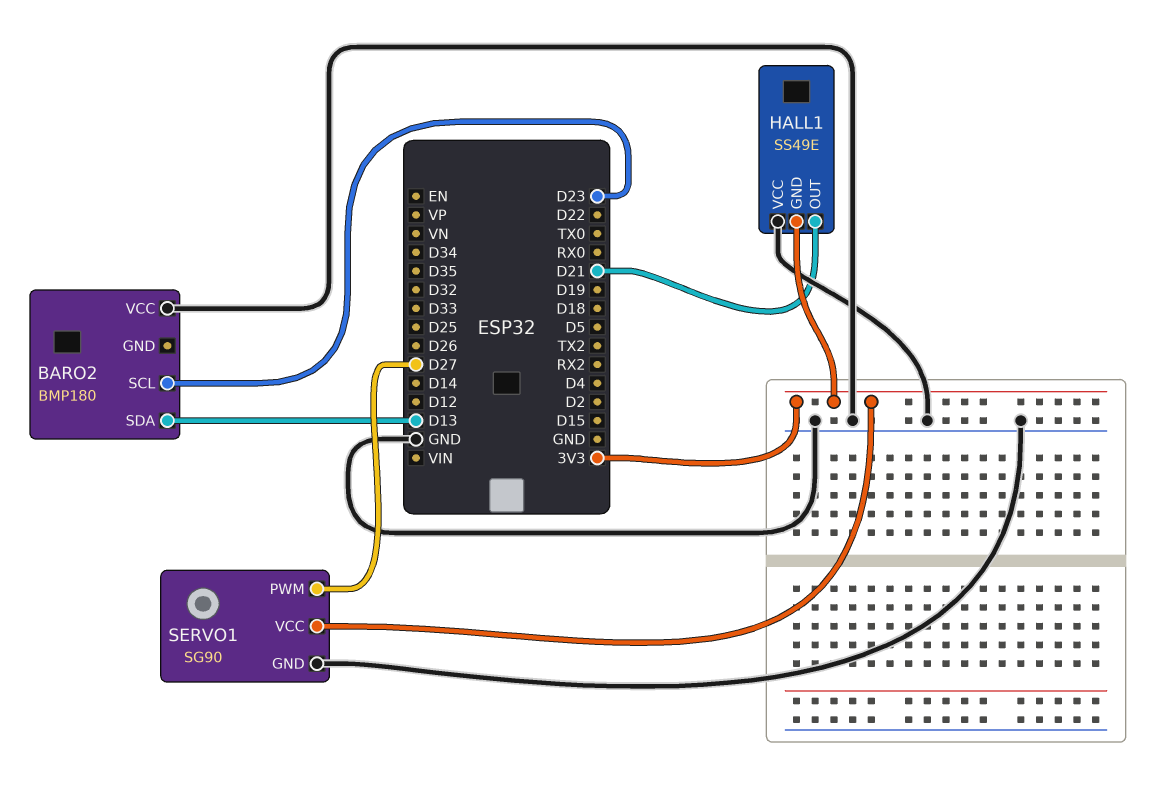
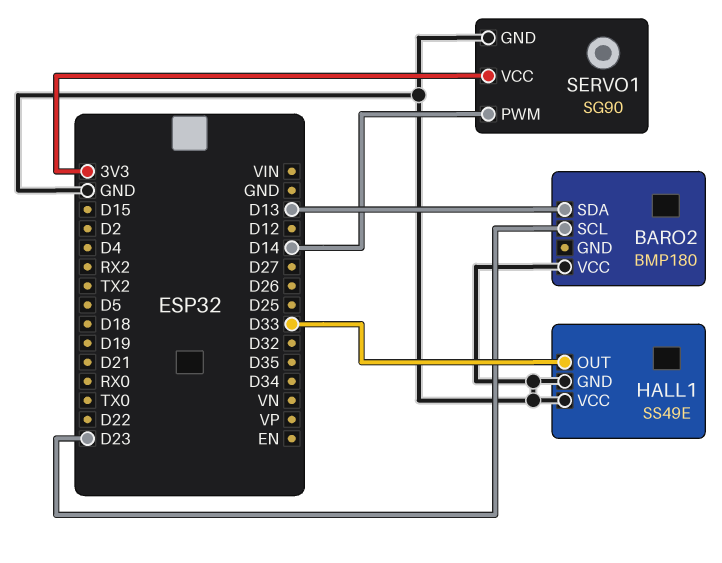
HALL1 pin GND: 3V3 -> GND
HALL1 pin OUT: D21 -> D33
SERVO1 pin PWM: D27 -> D14

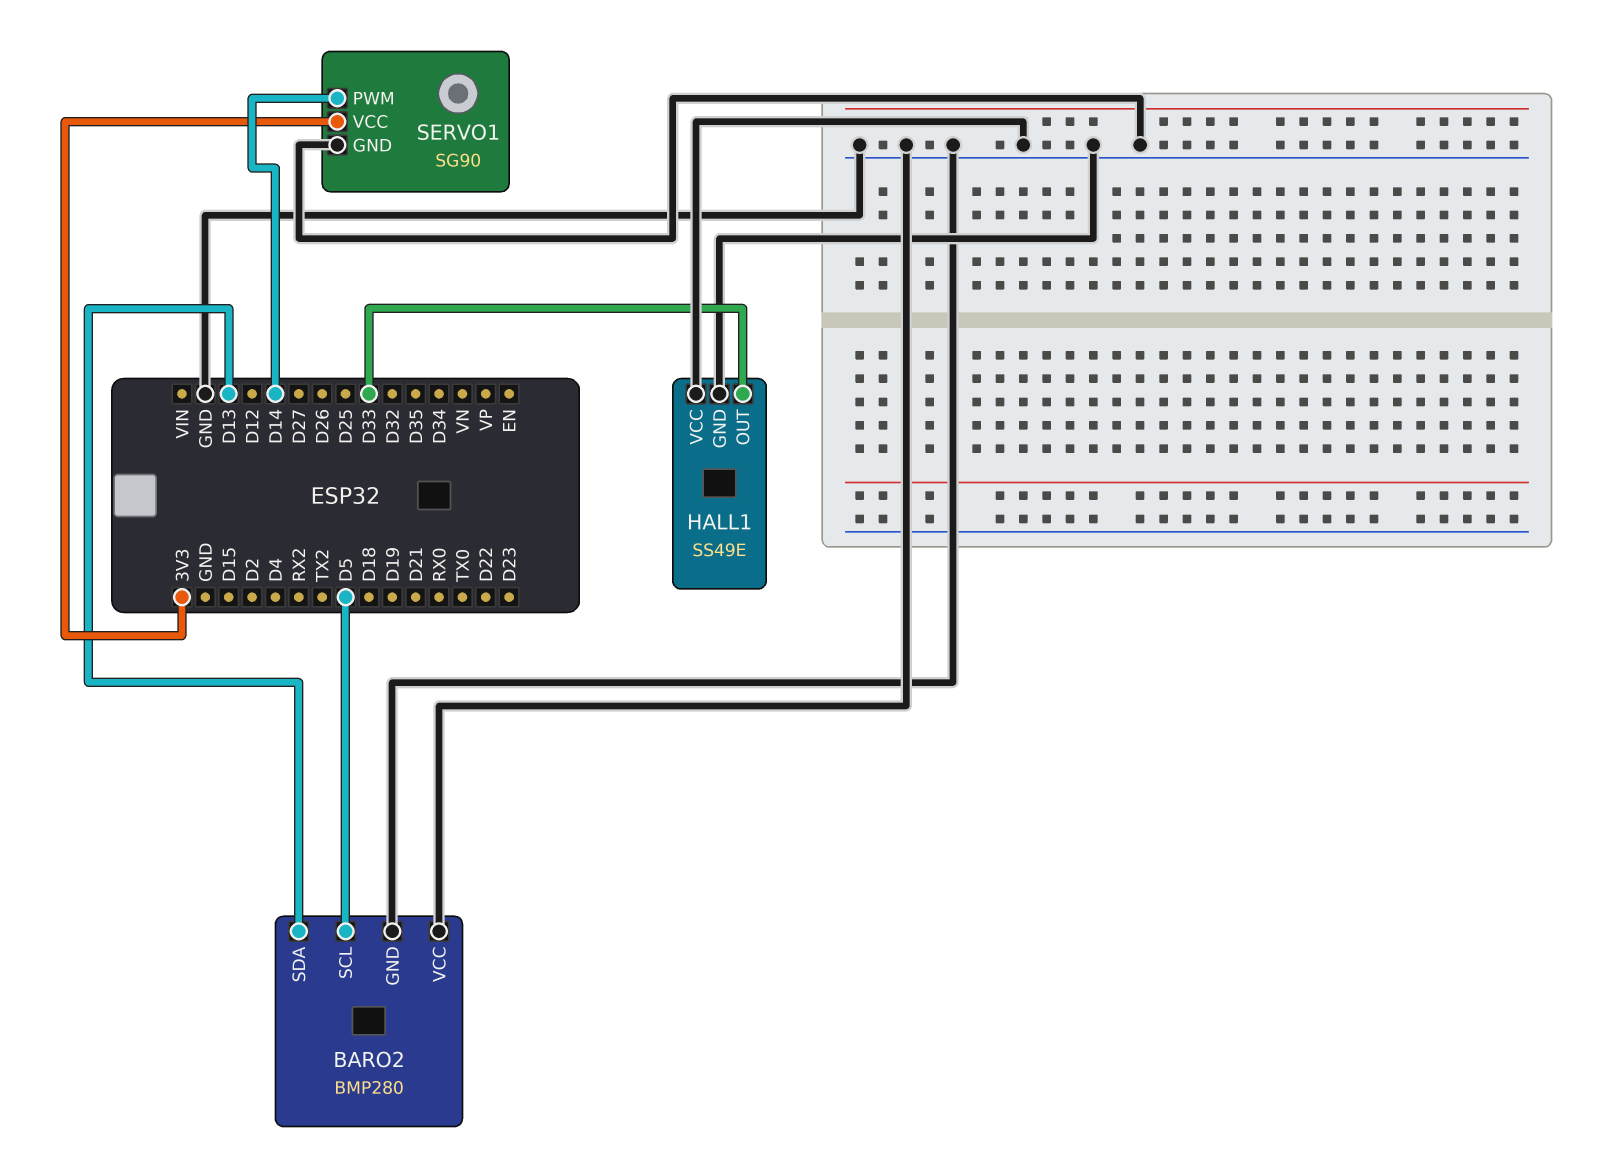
BARO2: BMP180 -> BMP280
BARO2 pin GND: none -> GND
BARO2 pin SCL: D23 -> D5

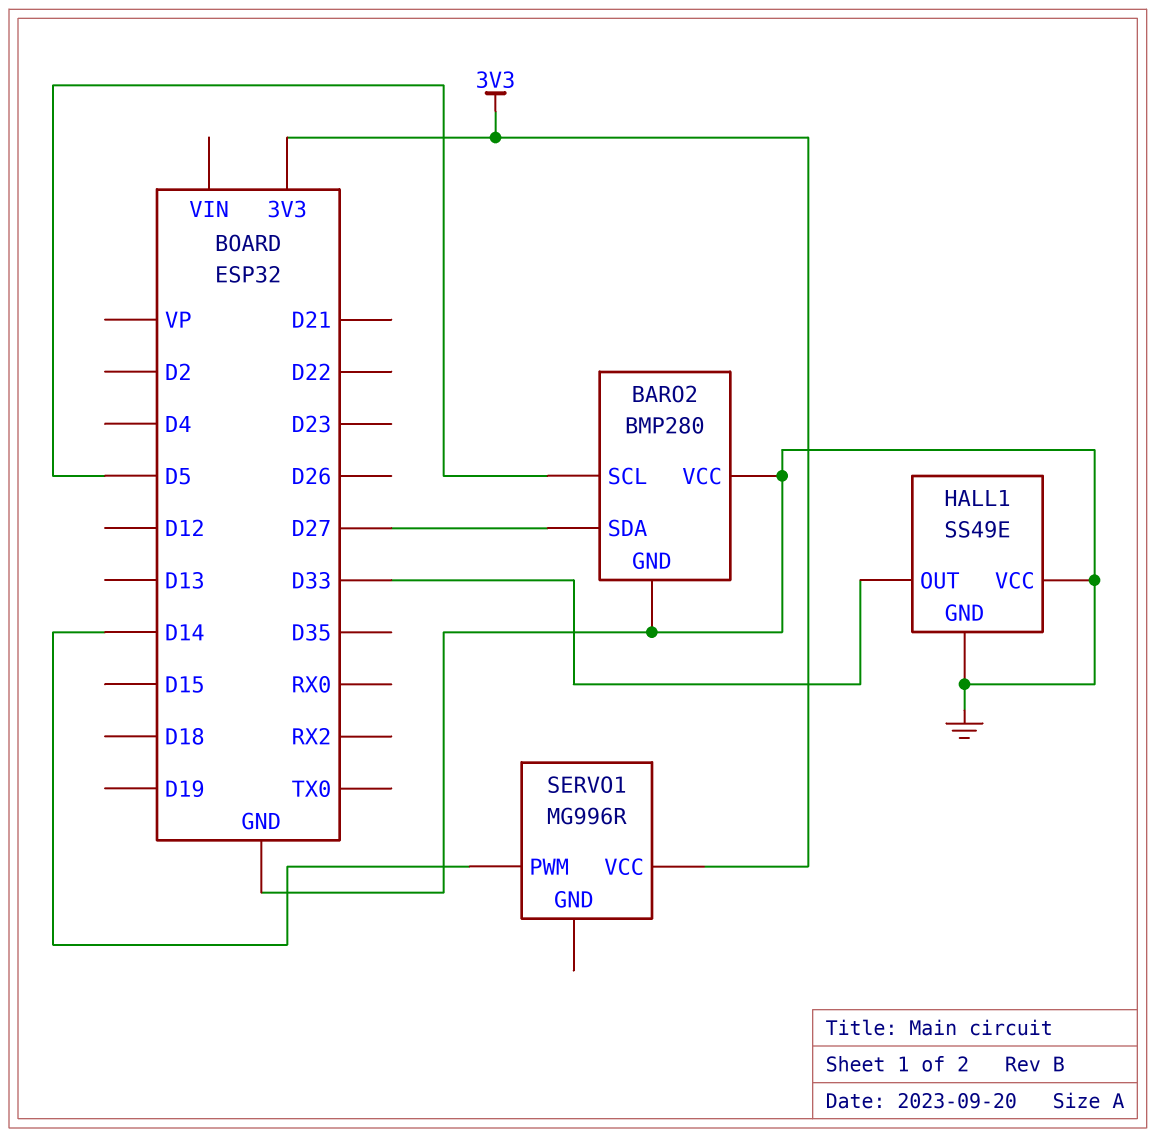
BARO2 pin SDA: D13 -> D27
SERVO1: SG90 -> MG996R
SERVO1 pin GND: GND -> none

